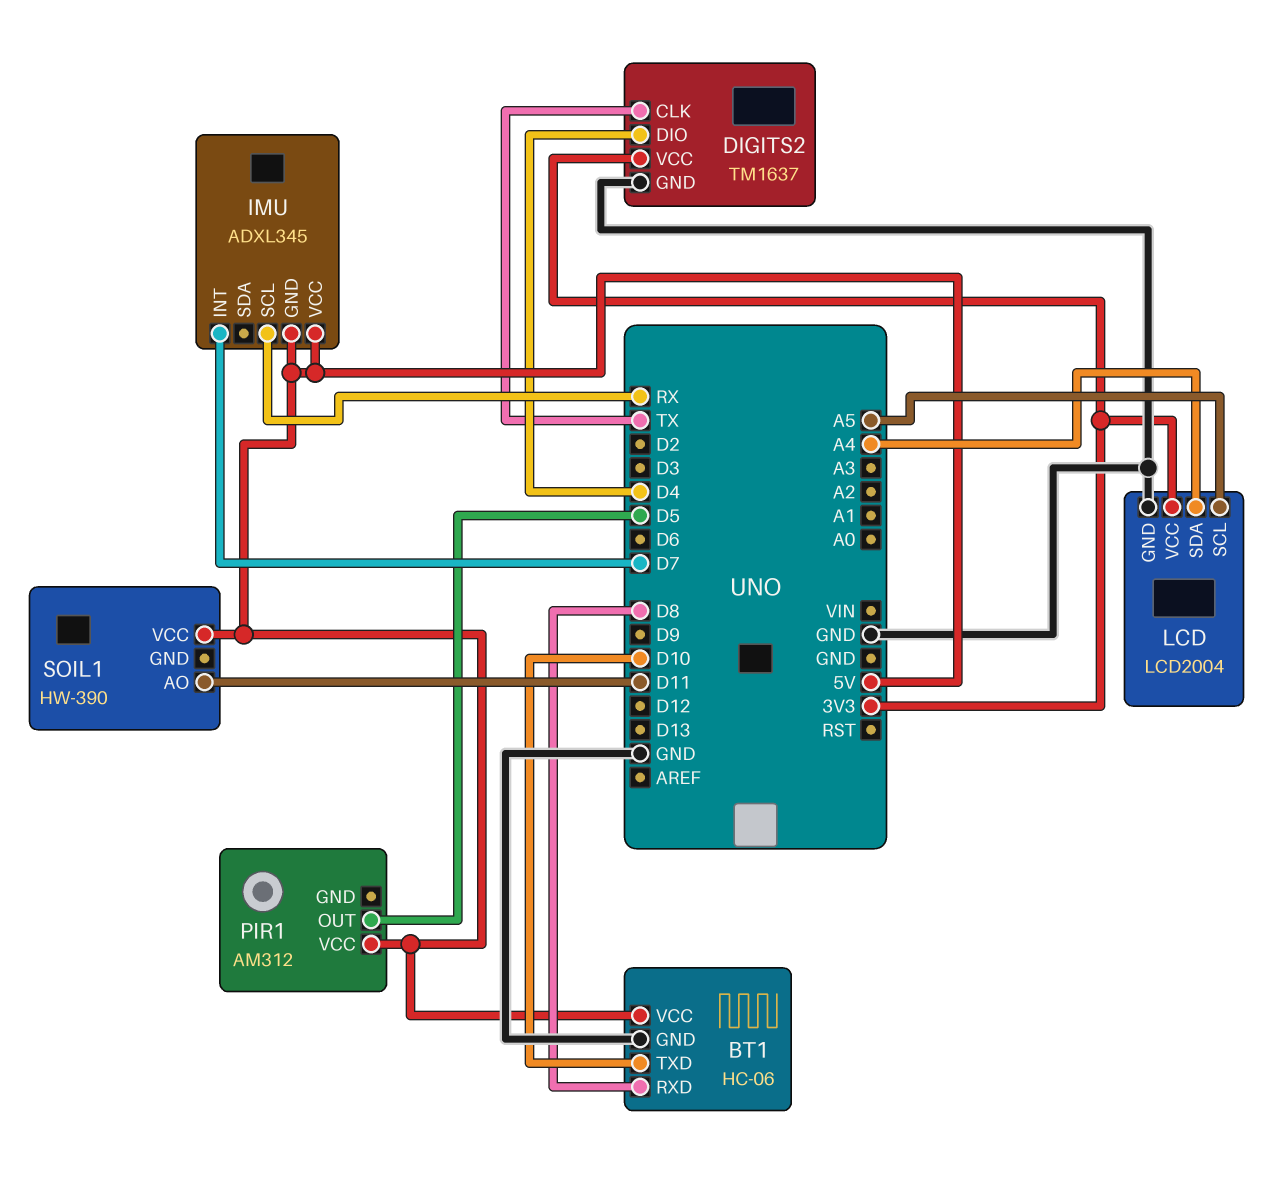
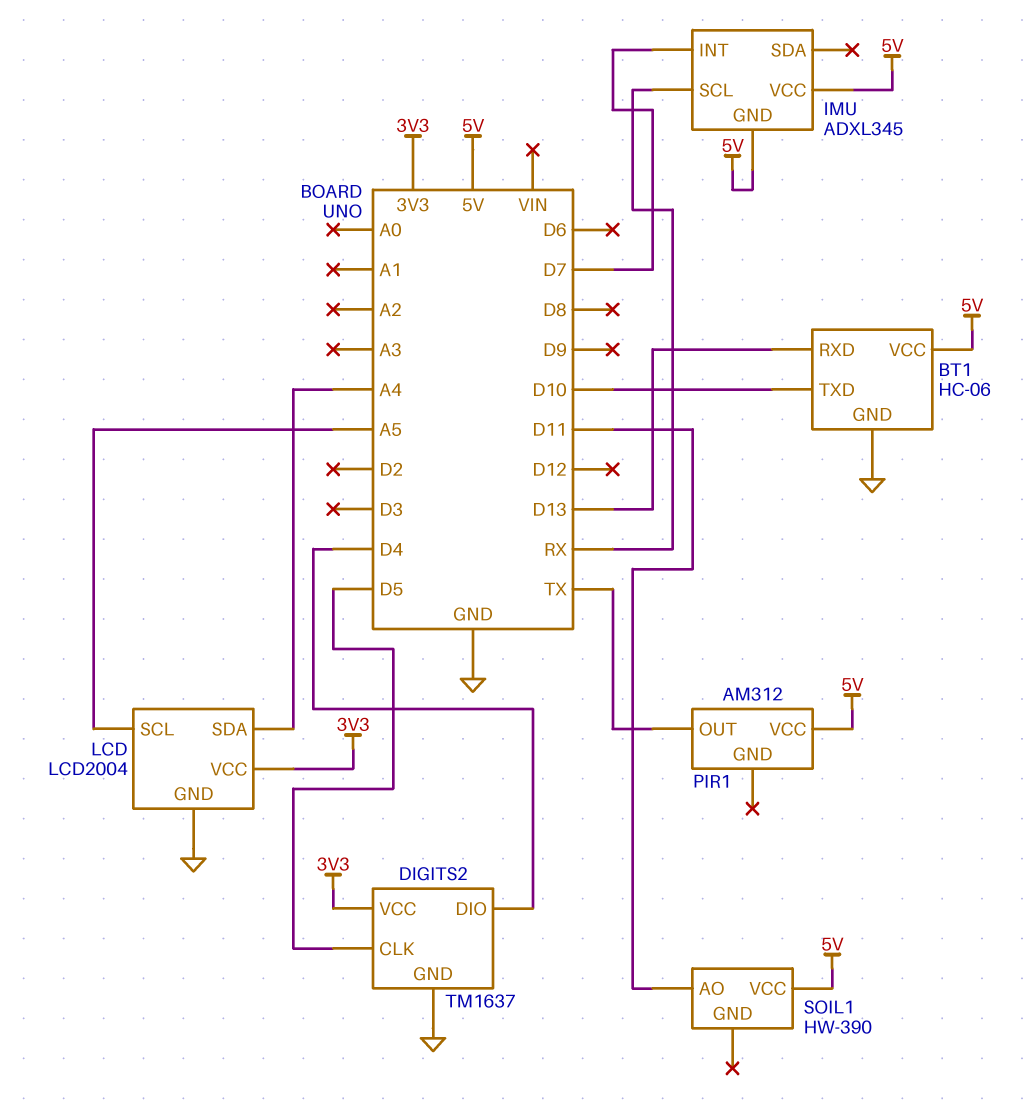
BT1 pin RXD: D8 -> D13
DIGITS2 pin CLK: TX -> D5
PIR1 pin OUT: D5 -> TX

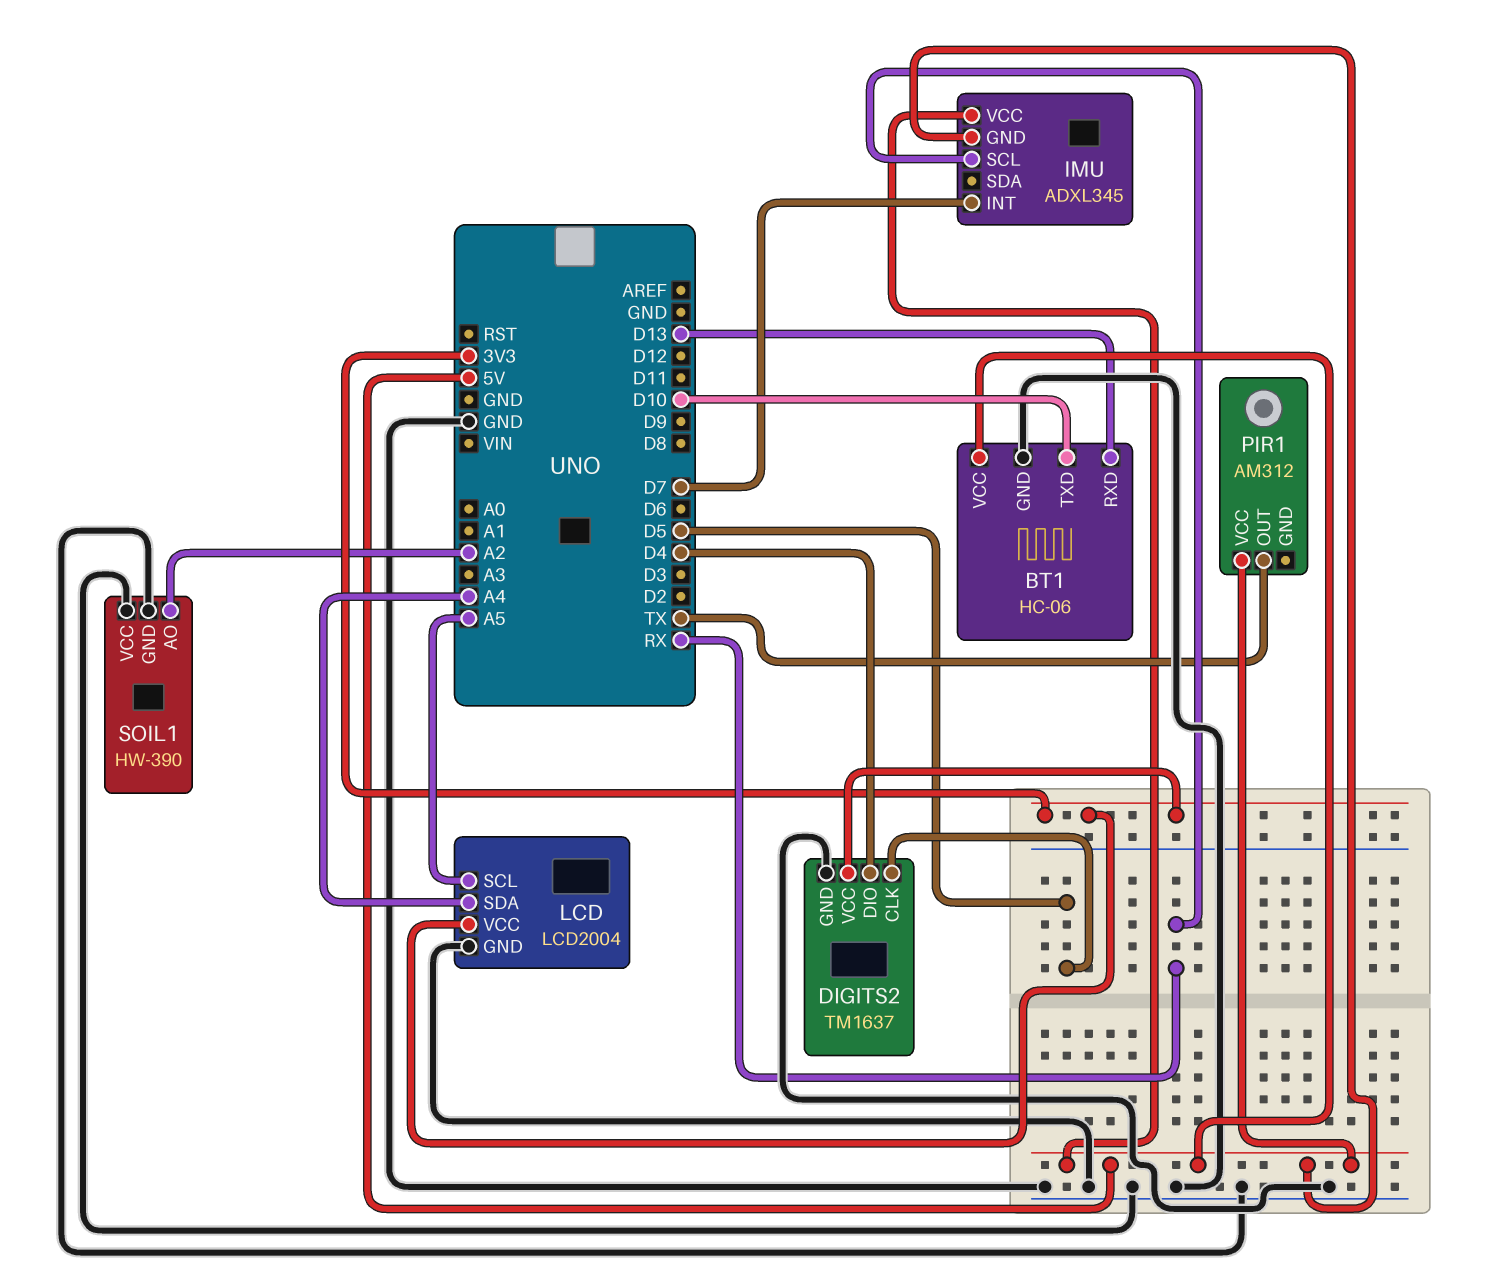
SOIL1 pin AO: D11 -> A2
SOIL1 pin GND: none -> GND
SOIL1 pin VCC: 5V -> GND

